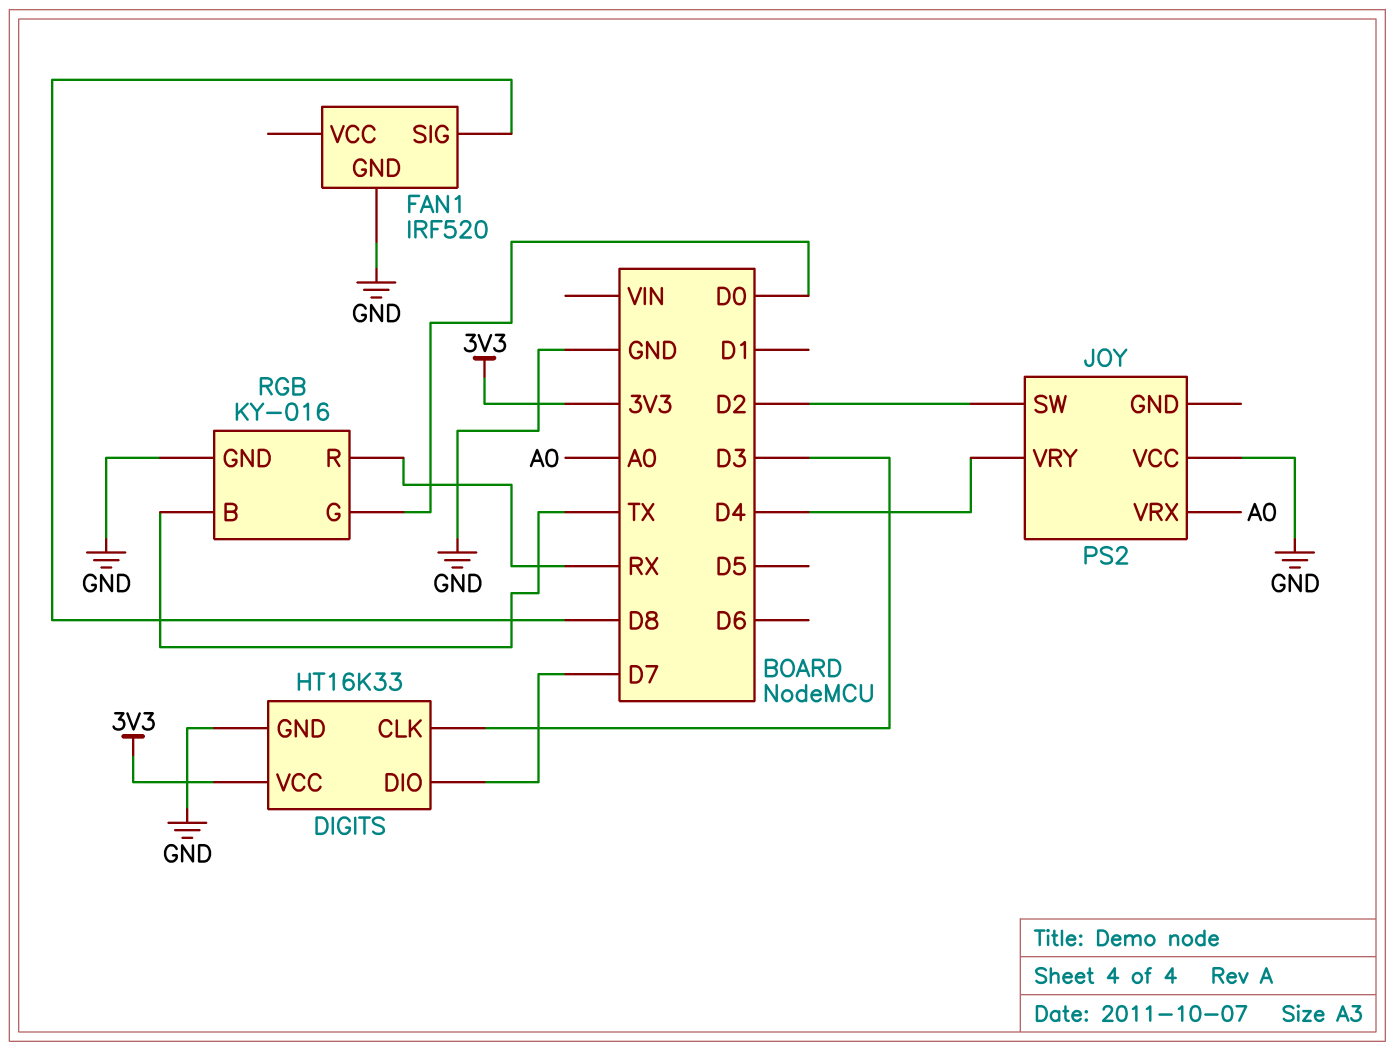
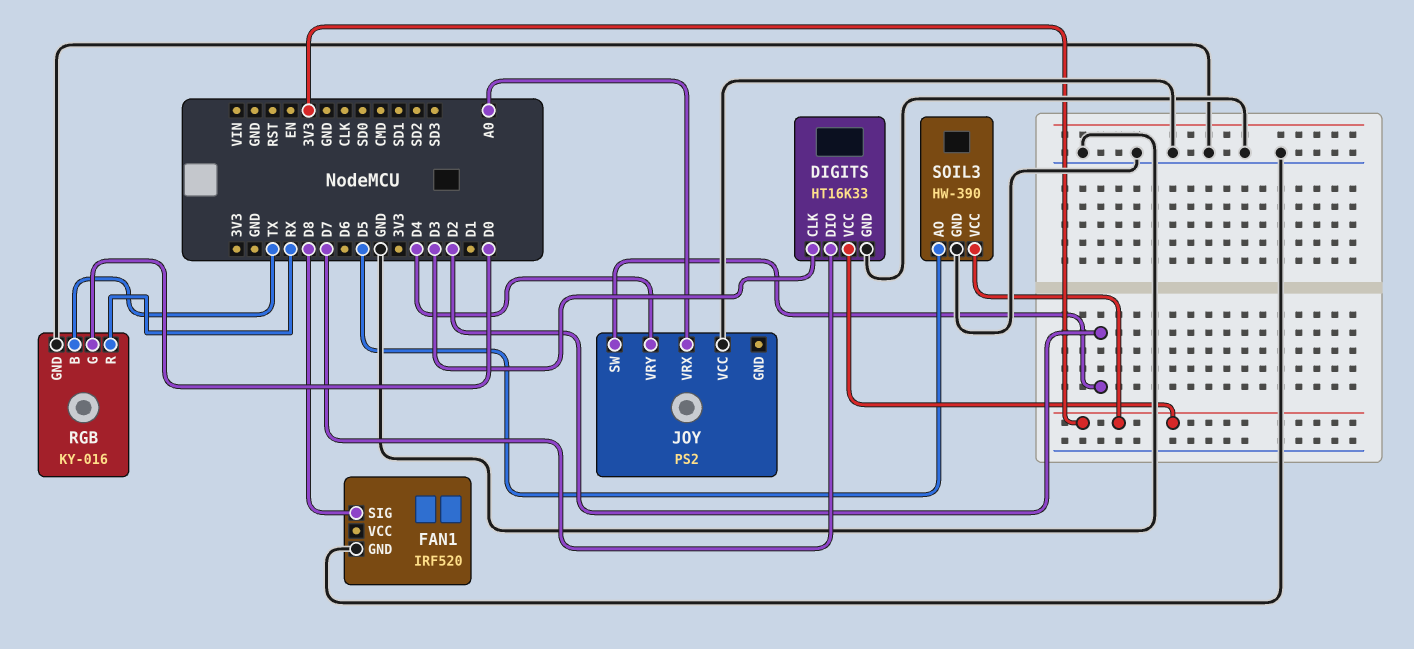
SOIL3: none -> HW-390
SOIL3 pin AO: none -> D5
SOIL3 pin GND: none -> GND
SOIL3 pin VCC: none -> 3V3

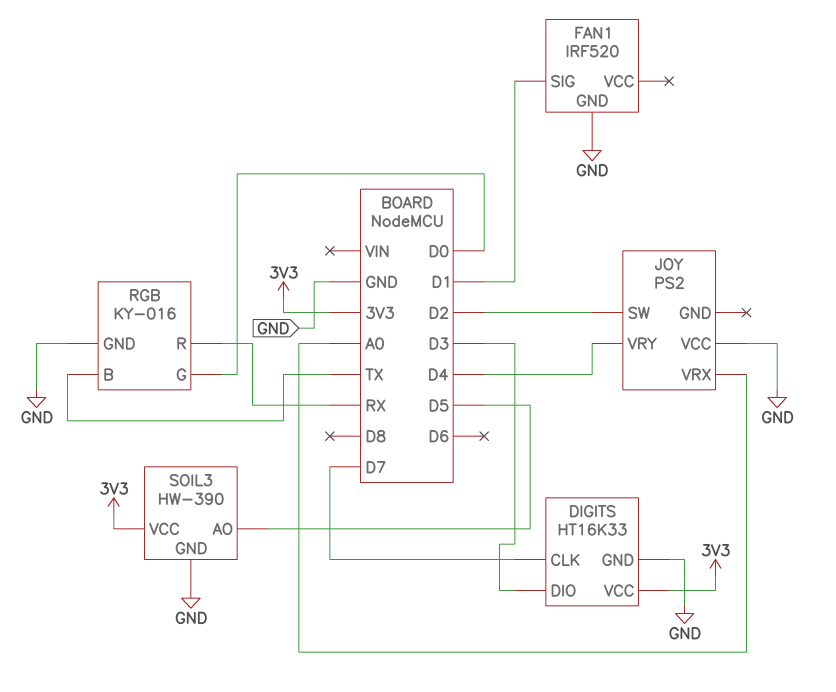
DIGITS pin CLK: D3 -> D7
DIGITS pin DIO: D7 -> D3
FAN1 pin SIG: D8 -> D1

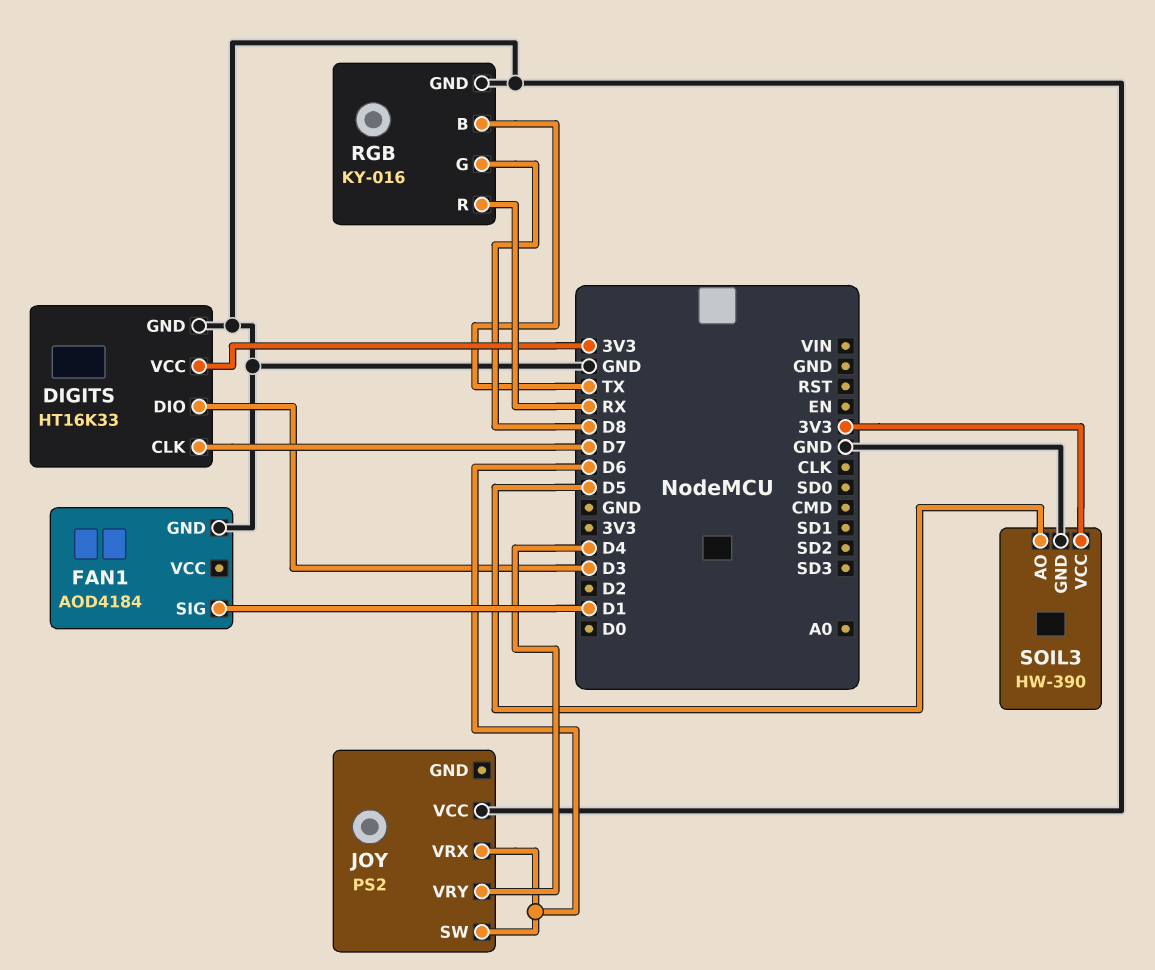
FAN1: IRF520 -> AOD4184
JOY pin SW: D2 -> D6
JOY pin VRX: A0 -> D6
RGB pin G: D0 -> D8

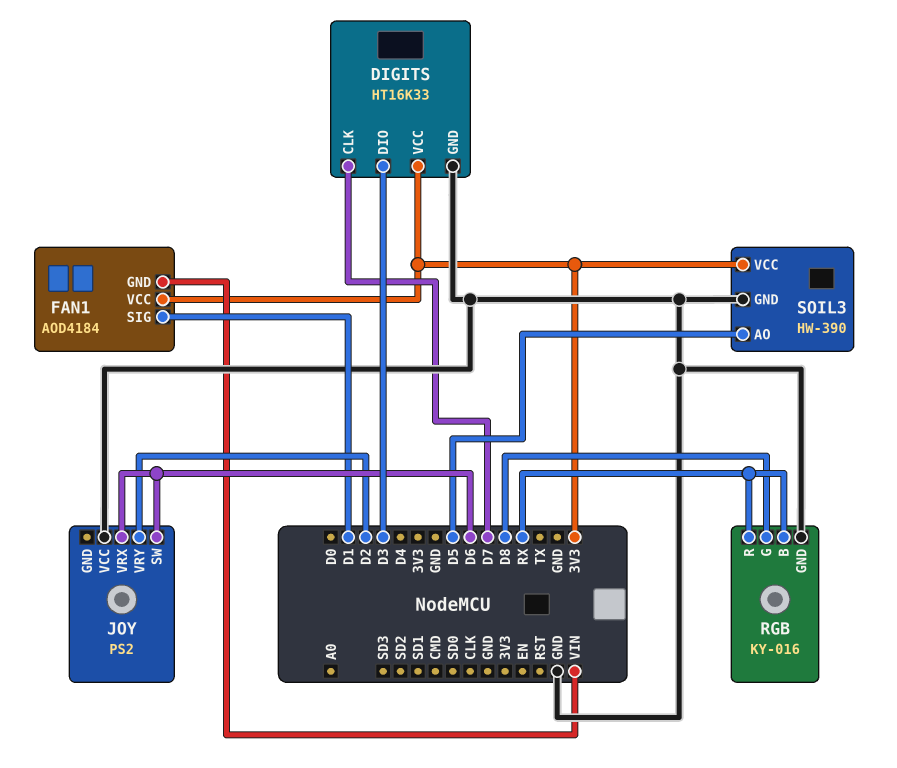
FAN1 pin GND: GND -> VIN
FAN1 pin VCC: none -> 3V3
JOY pin VRY: D4 -> D2
RGB pin B: TX -> RX

